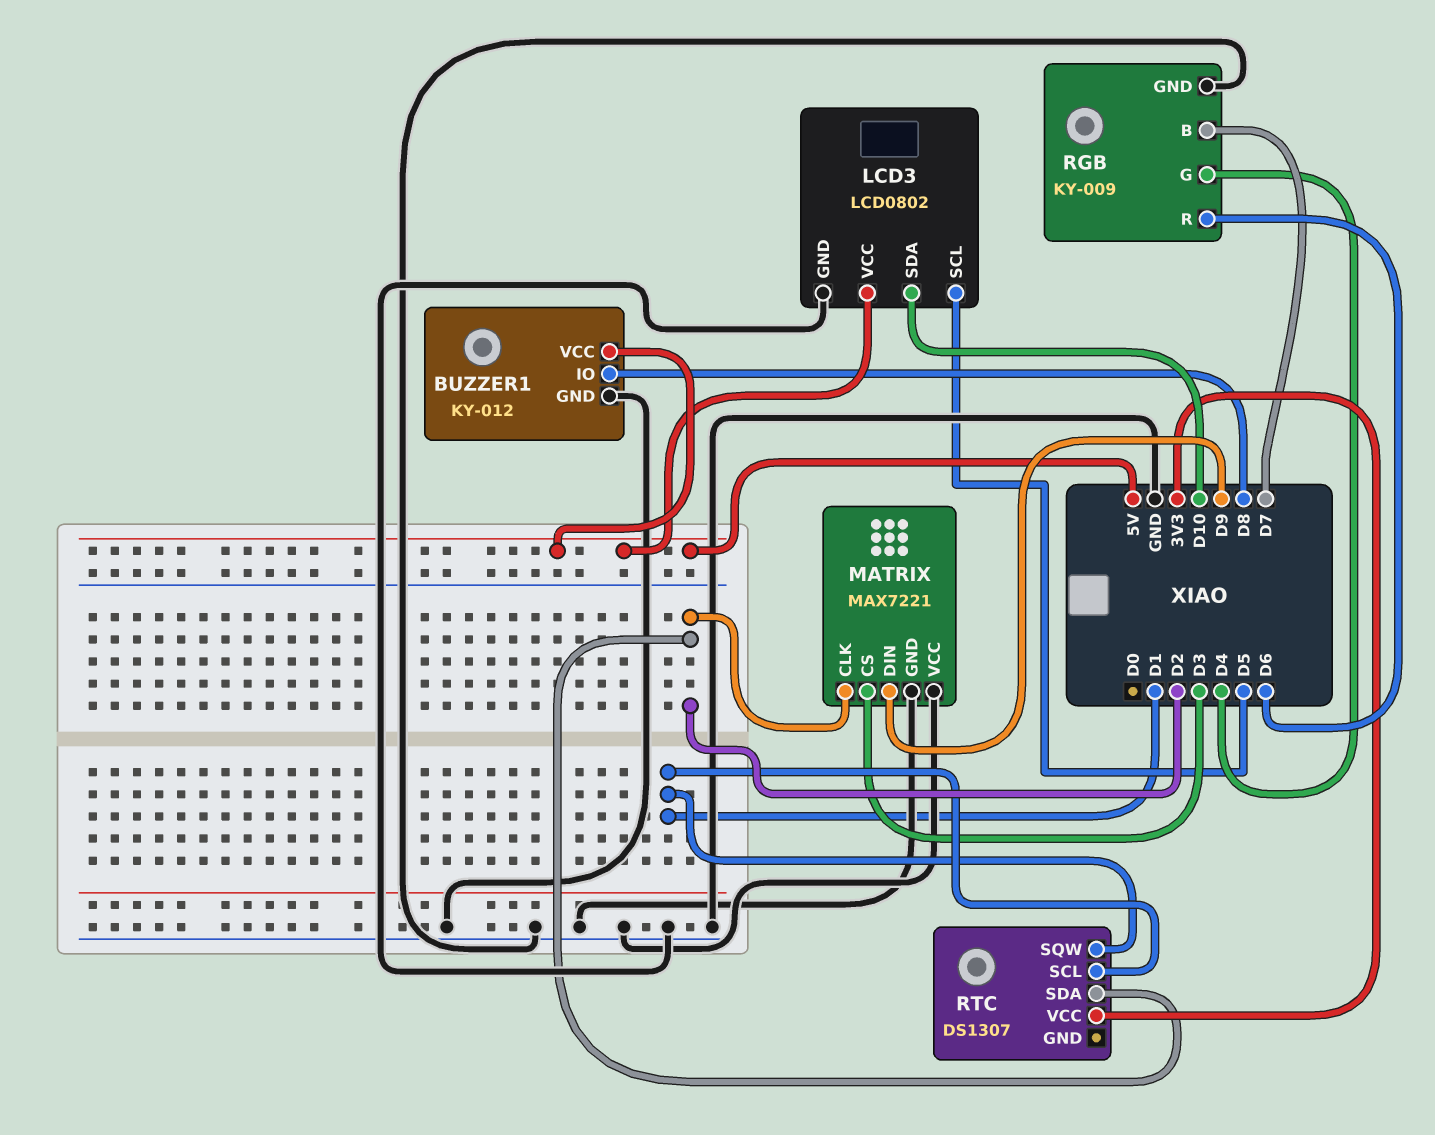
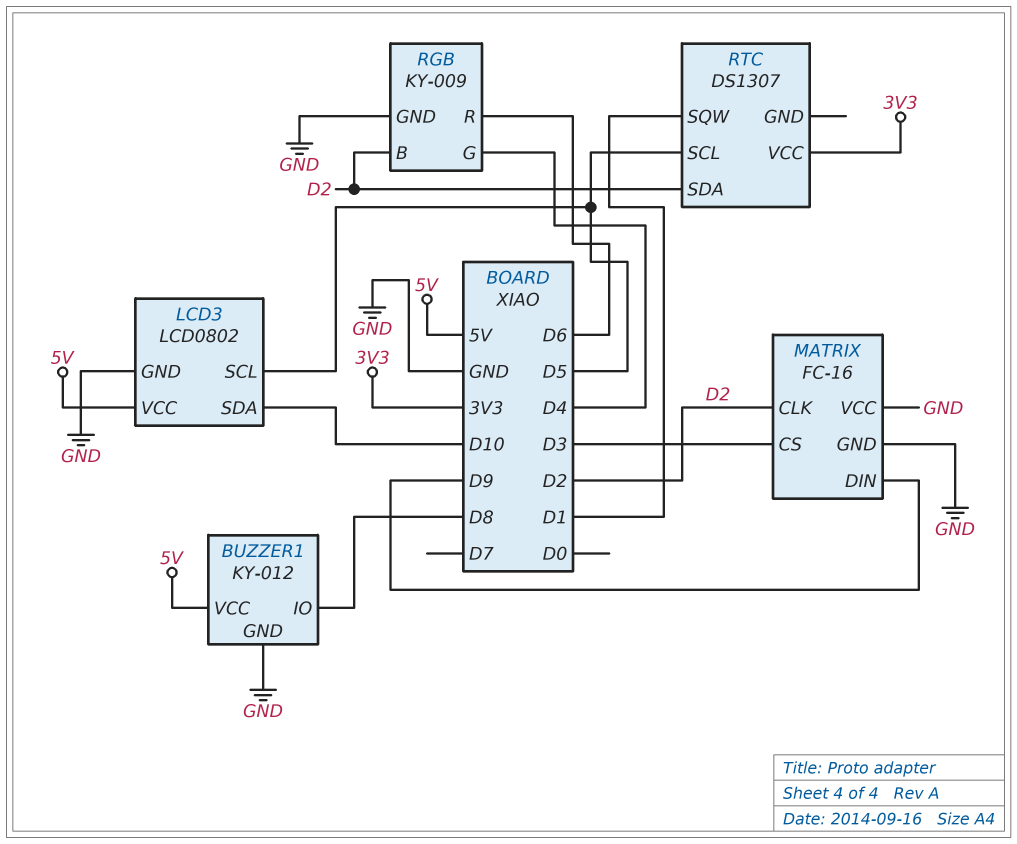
MATRIX: MAX7221 -> FC-16
RGB pin B: D7 -> D2
RTC pin SCL: D1 -> D5

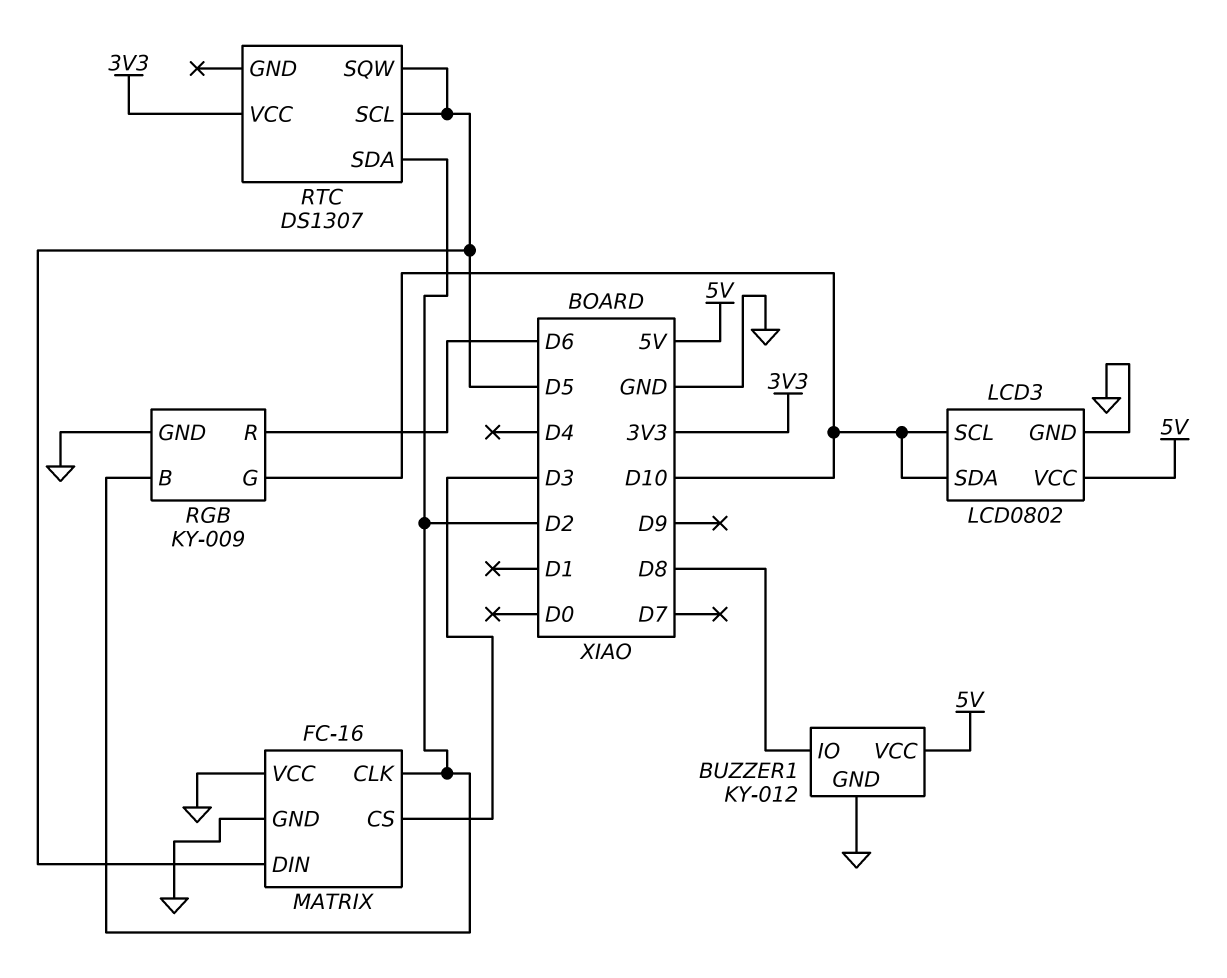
LCD3 pin SCL: D5 -> D10
MATRIX pin DIN: D9 -> D5
RGB pin G: D4 -> D10
RTC pin SQW: D1 -> D5

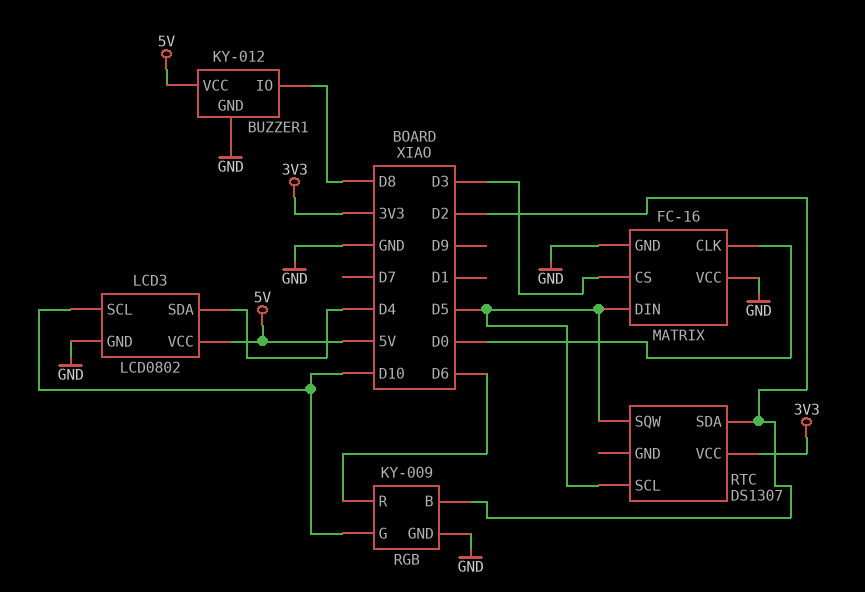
LCD3 pin SDA: D10 -> D4
MATRIX pin CLK: D2 -> D0

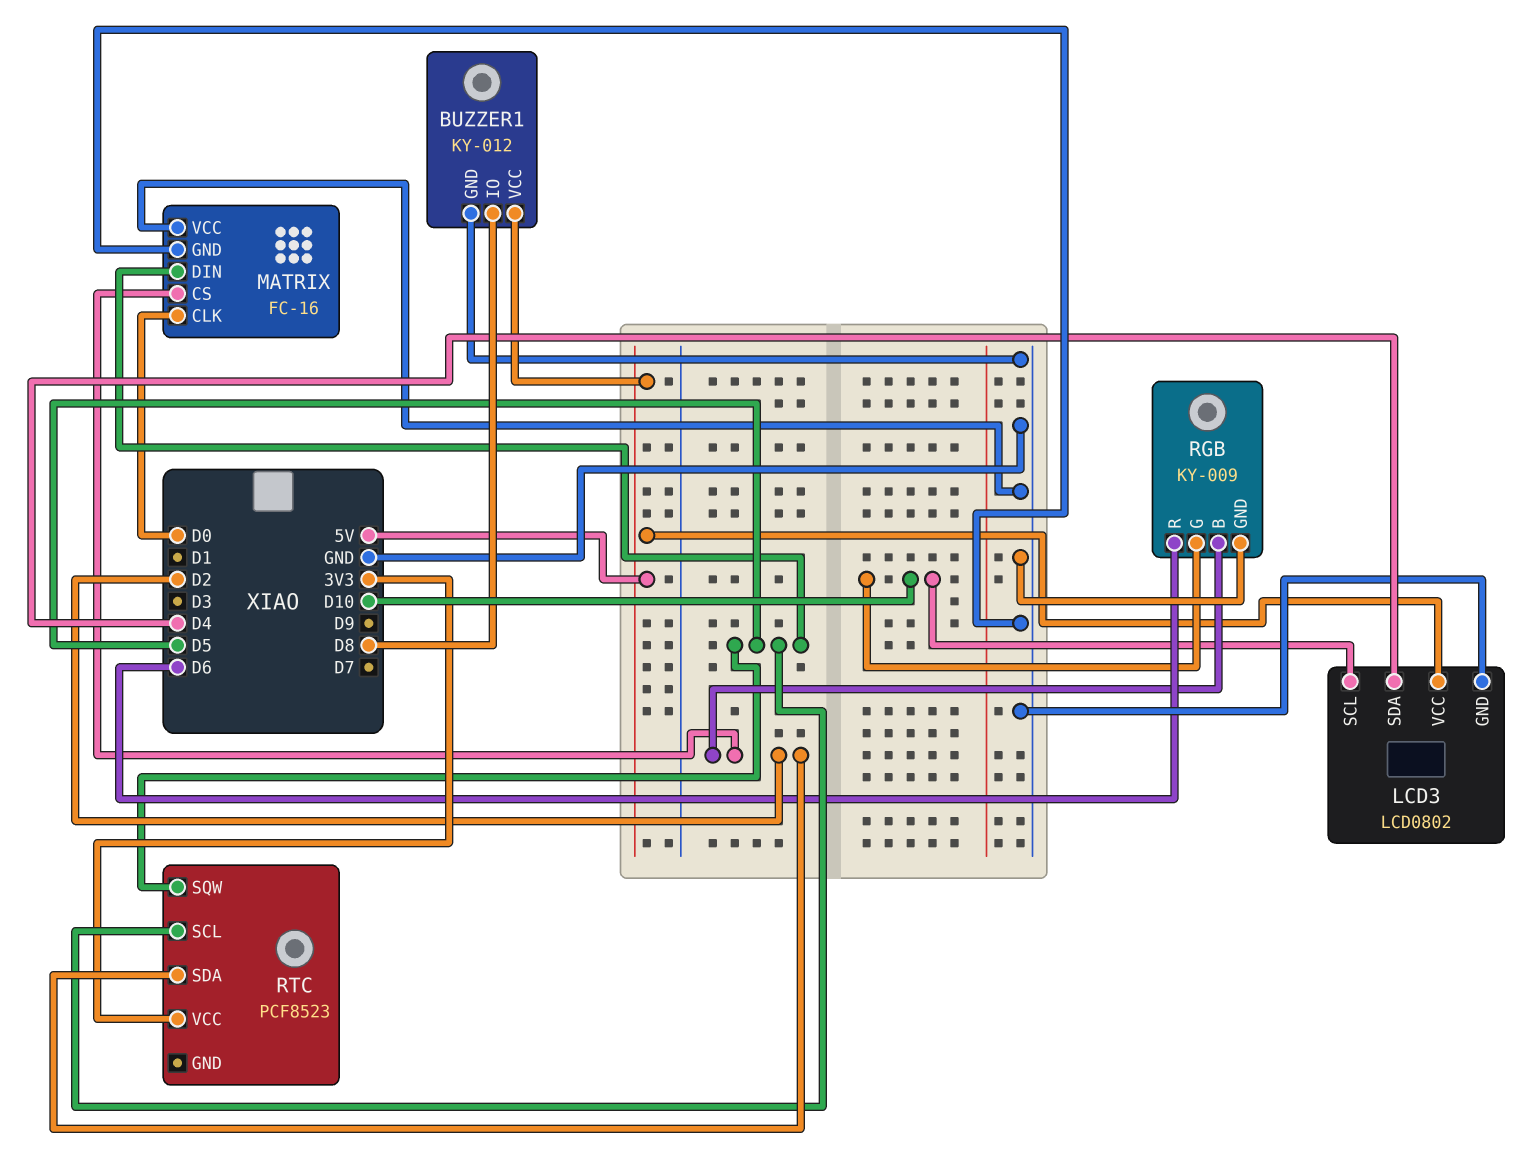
MATRIX pin CS: D3 -> D2
RTC: DS1307 -> PCF8523

